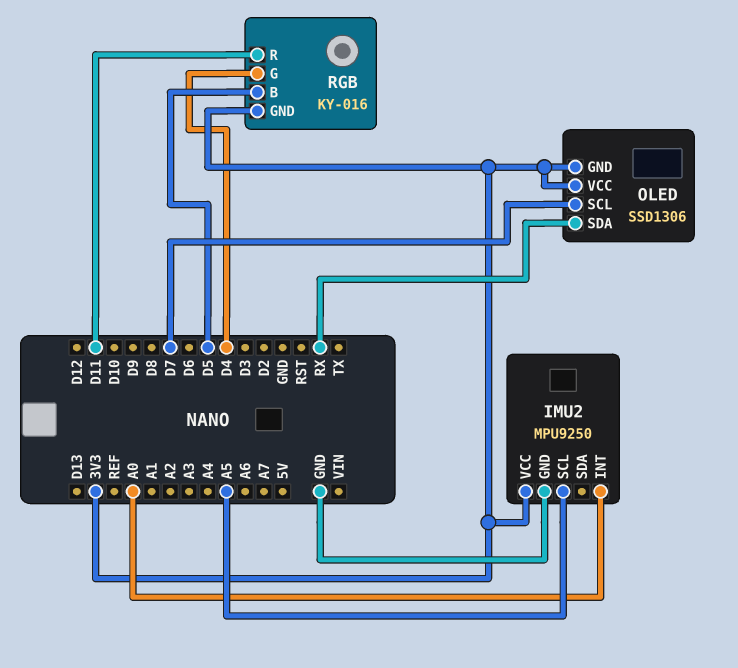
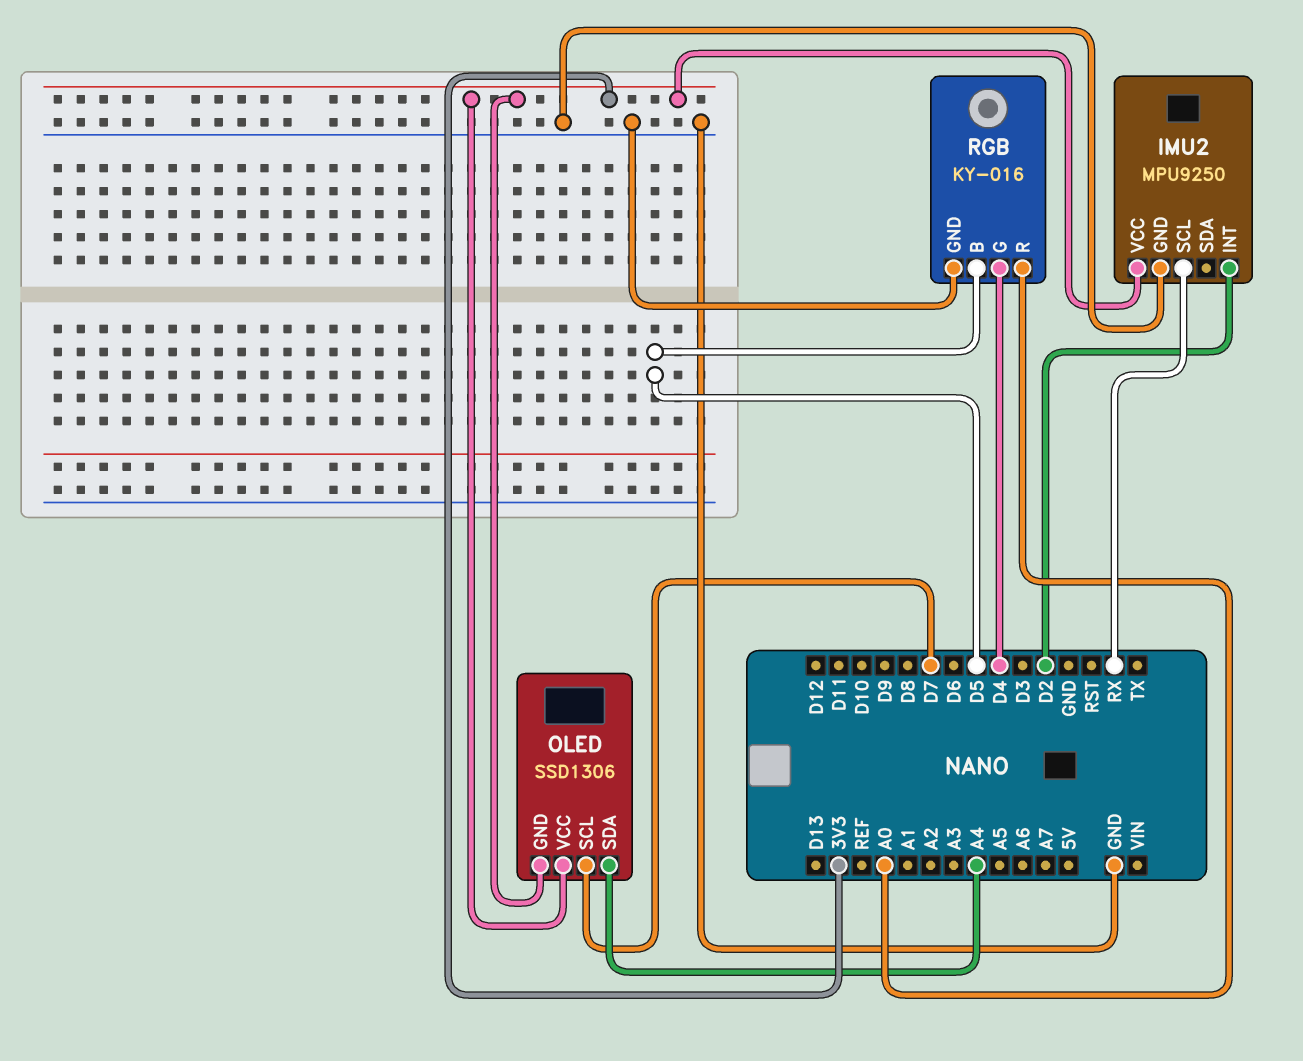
IMU2 pin INT: A0 -> D2
IMU2 pin SCL: A5 -> RX
OLED pin SDA: RX -> A4
RGB pin GND: 3V3 -> GND
RGB pin R: D11 -> A0

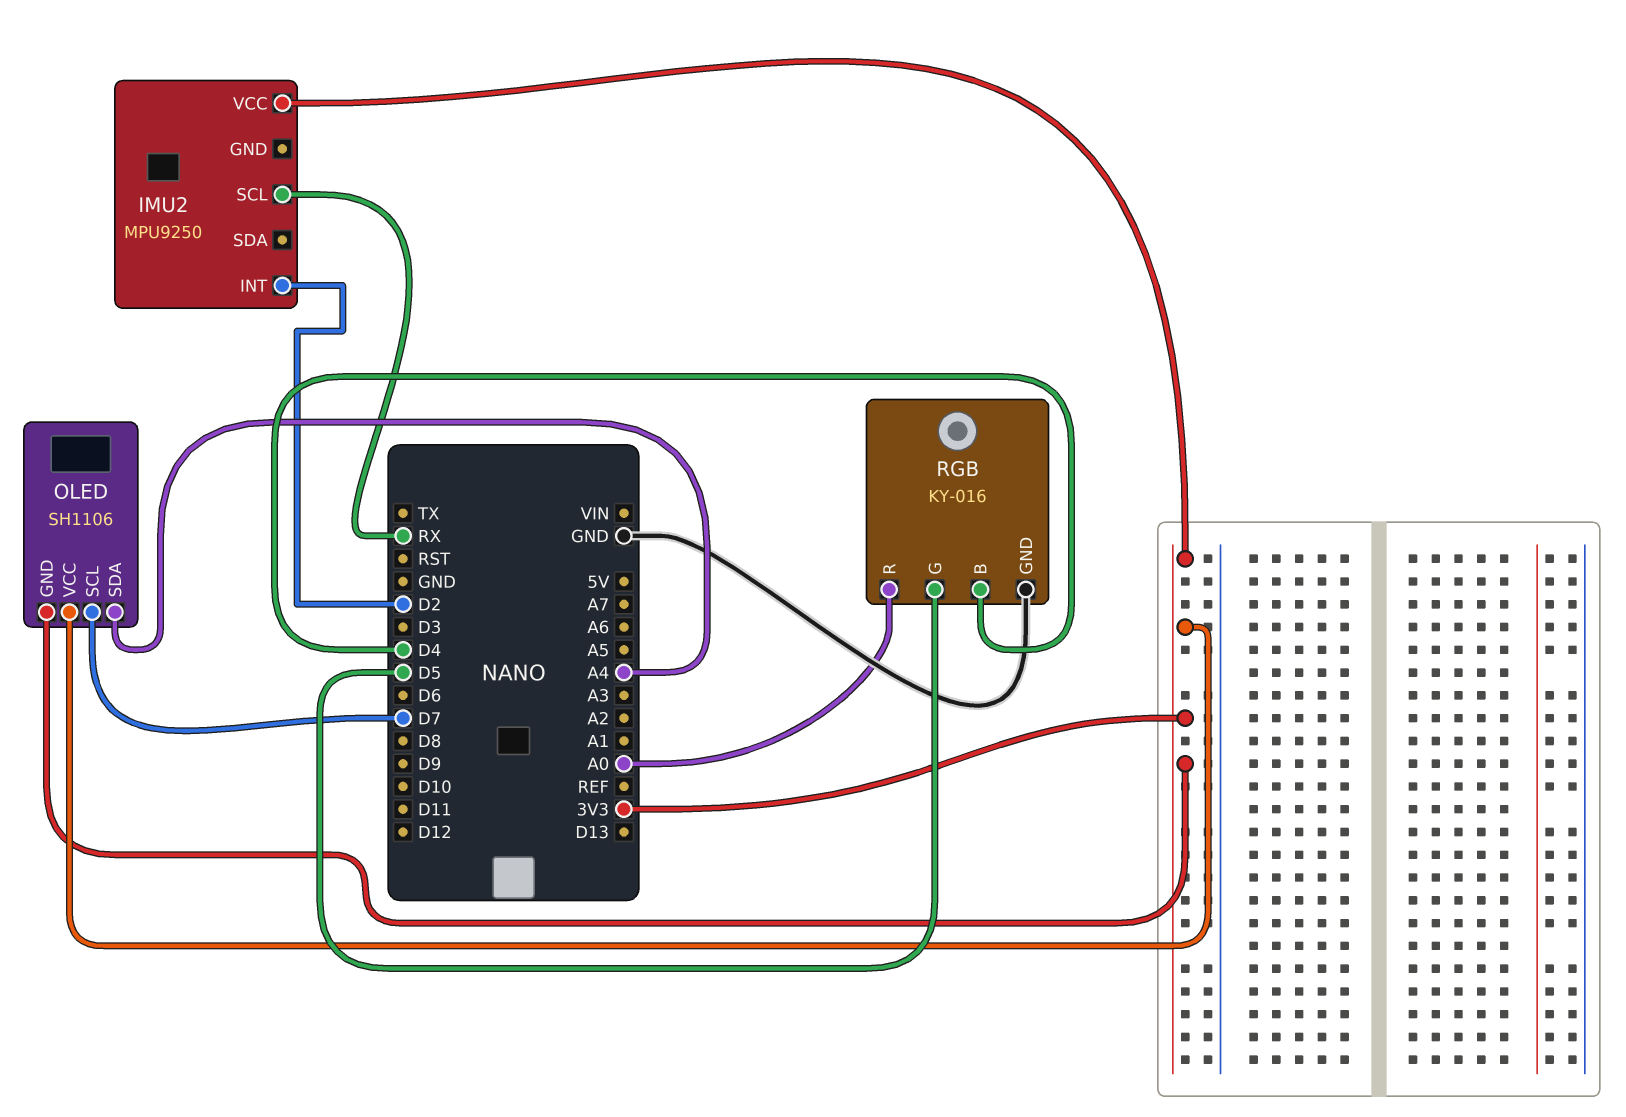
IMU2 pin GND: GND -> none
OLED: SSD1306 -> SH1106
RGB pin B: D5 -> D4
RGB pin G: D4 -> D5

